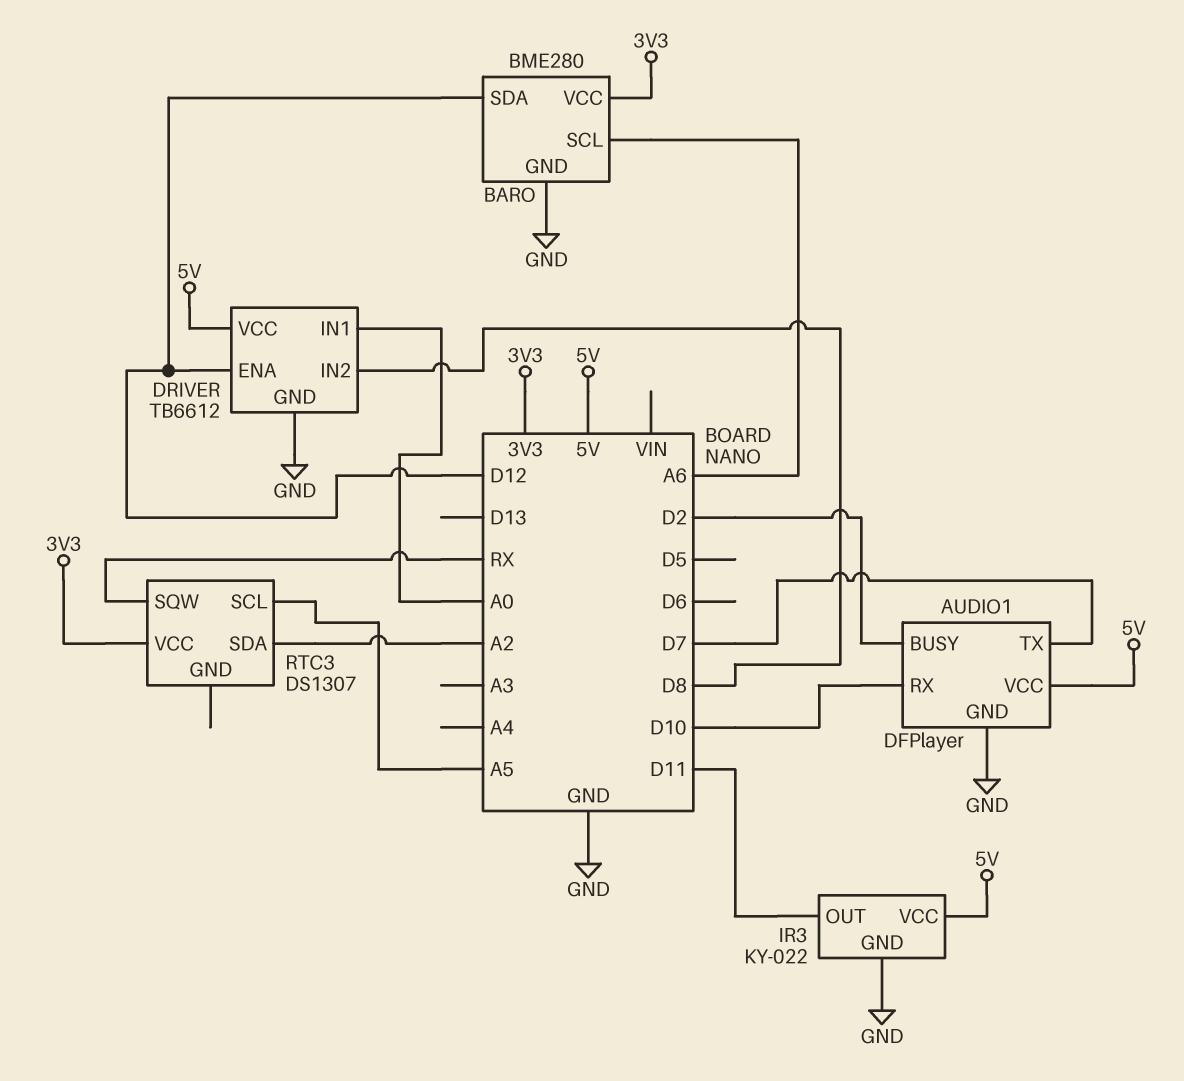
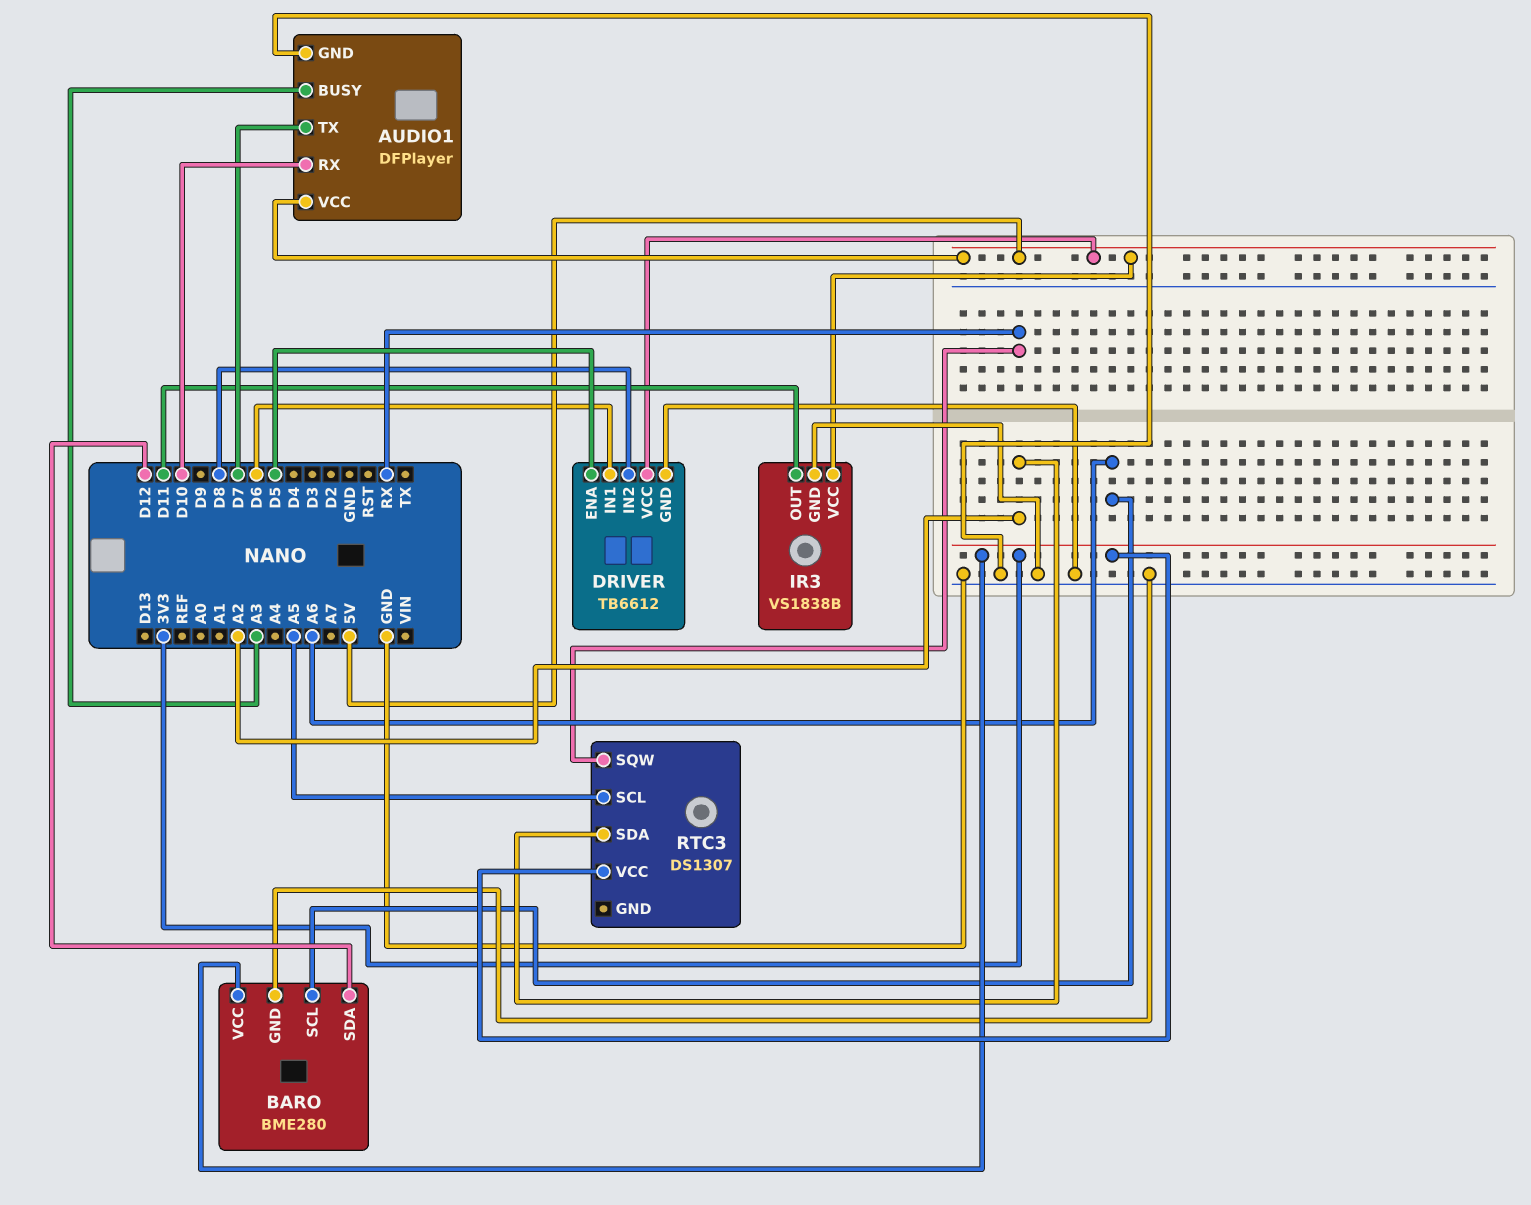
AUDIO1 pin BUSY: D2 -> A3
DRIVER pin ENA: D12 -> D5
DRIVER pin IN1: A0 -> D6
IR3: KY-022 -> VS1838B

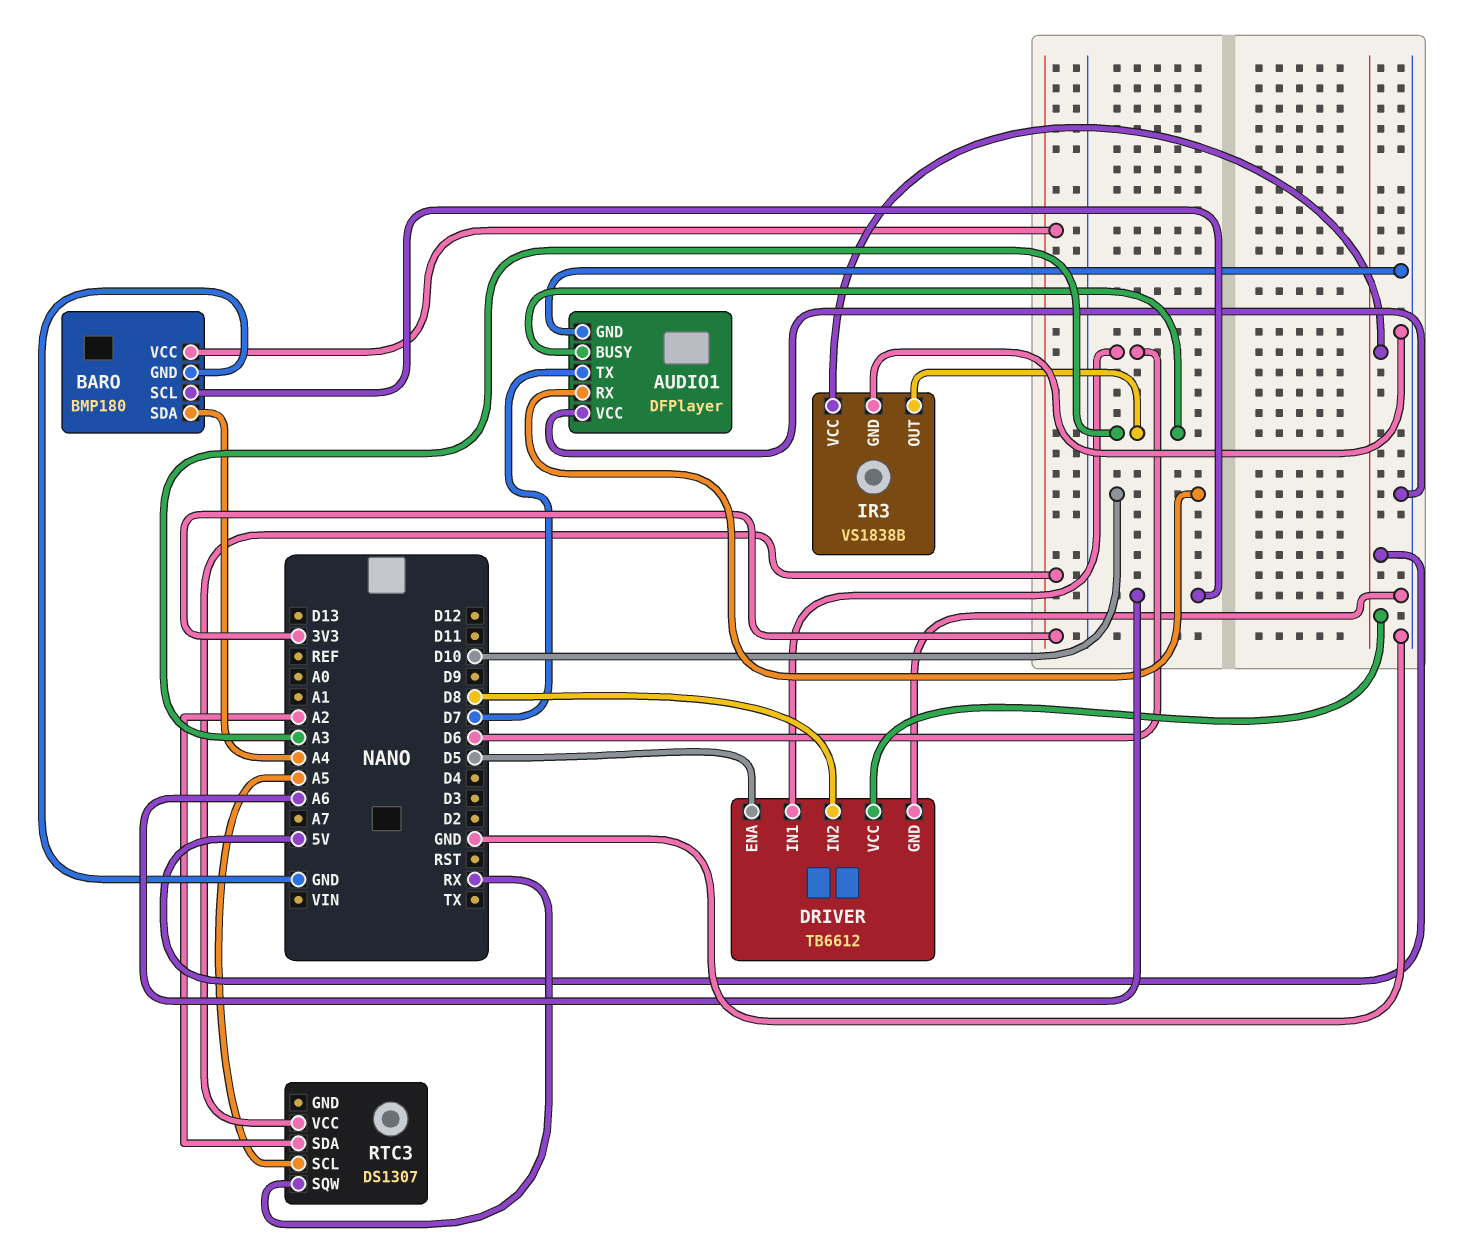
AUDIO1 pin VCC: 5V -> GND
BARO: BME280 -> BMP180
BARO pin SDA: D12 -> A4
IR3 pin OUT: D11 -> A3

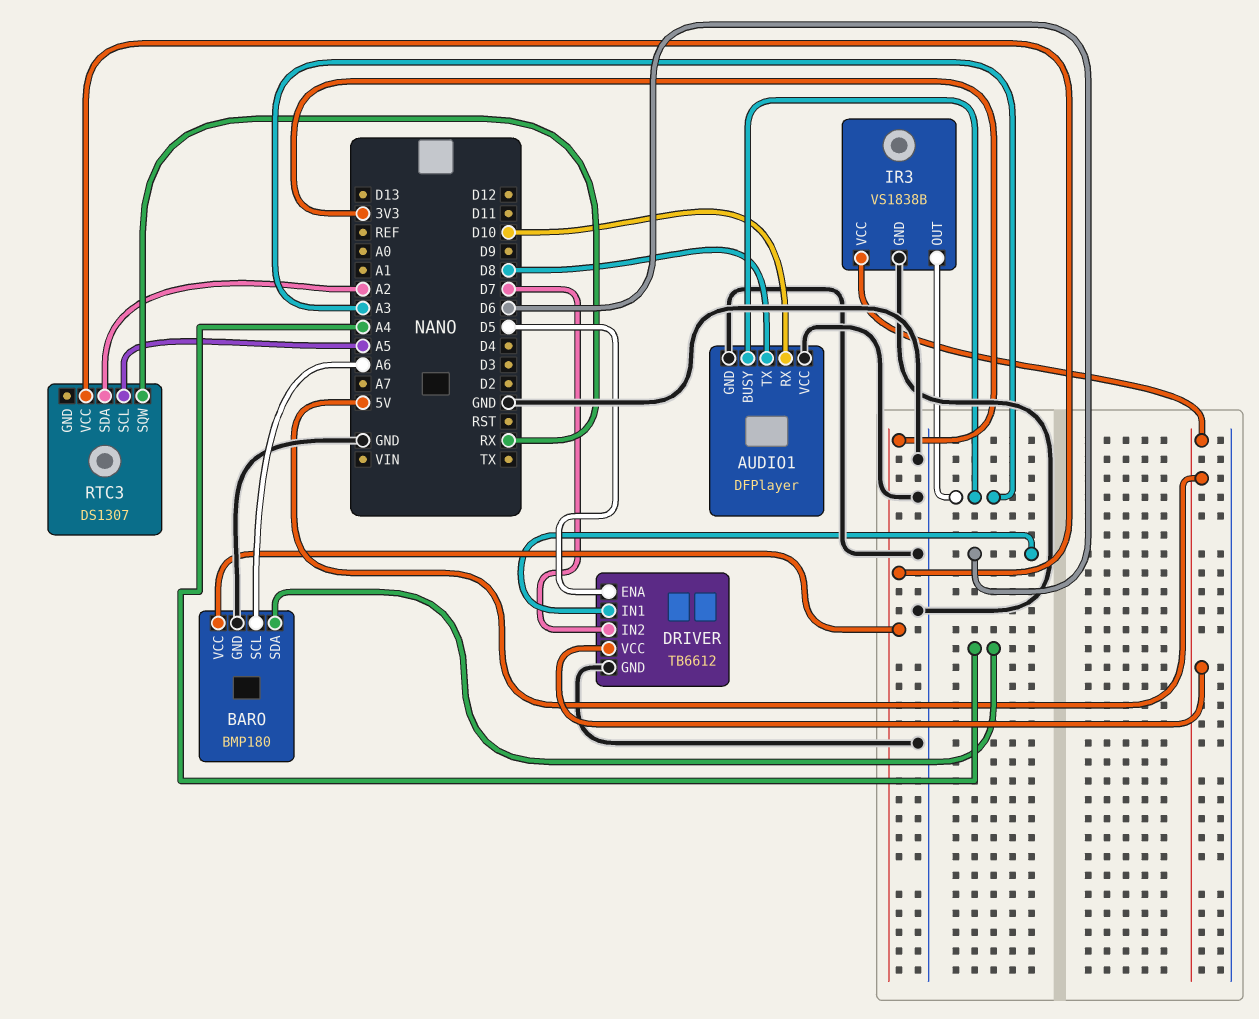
AUDIO1 pin TX: D7 -> D8
DRIVER pin IN2: D8 -> D7

